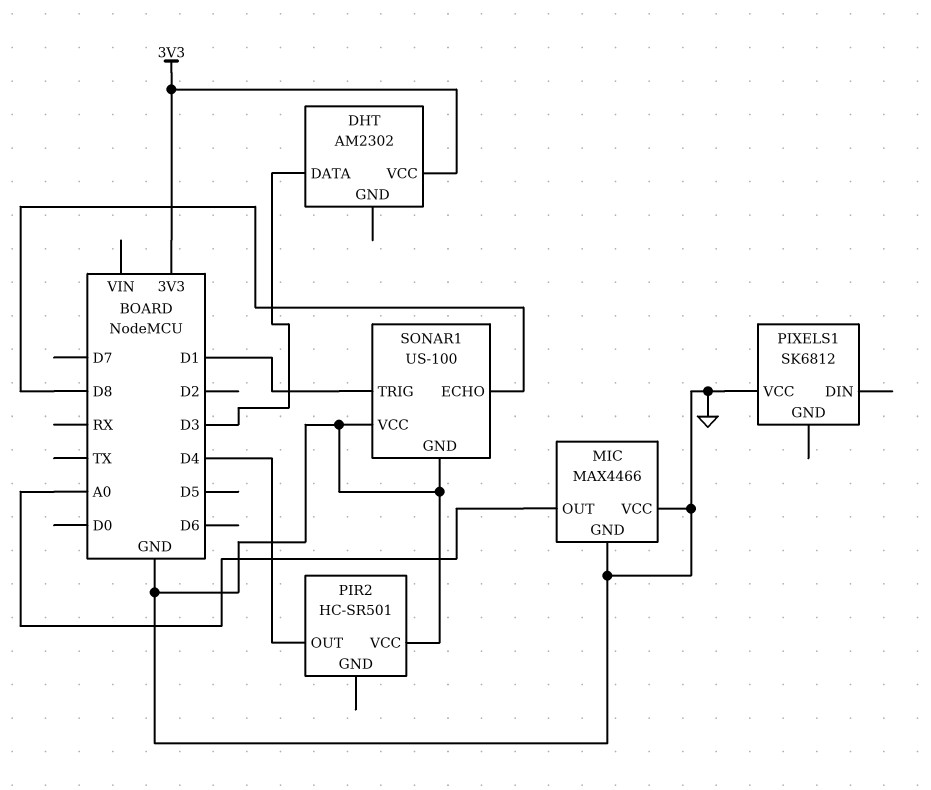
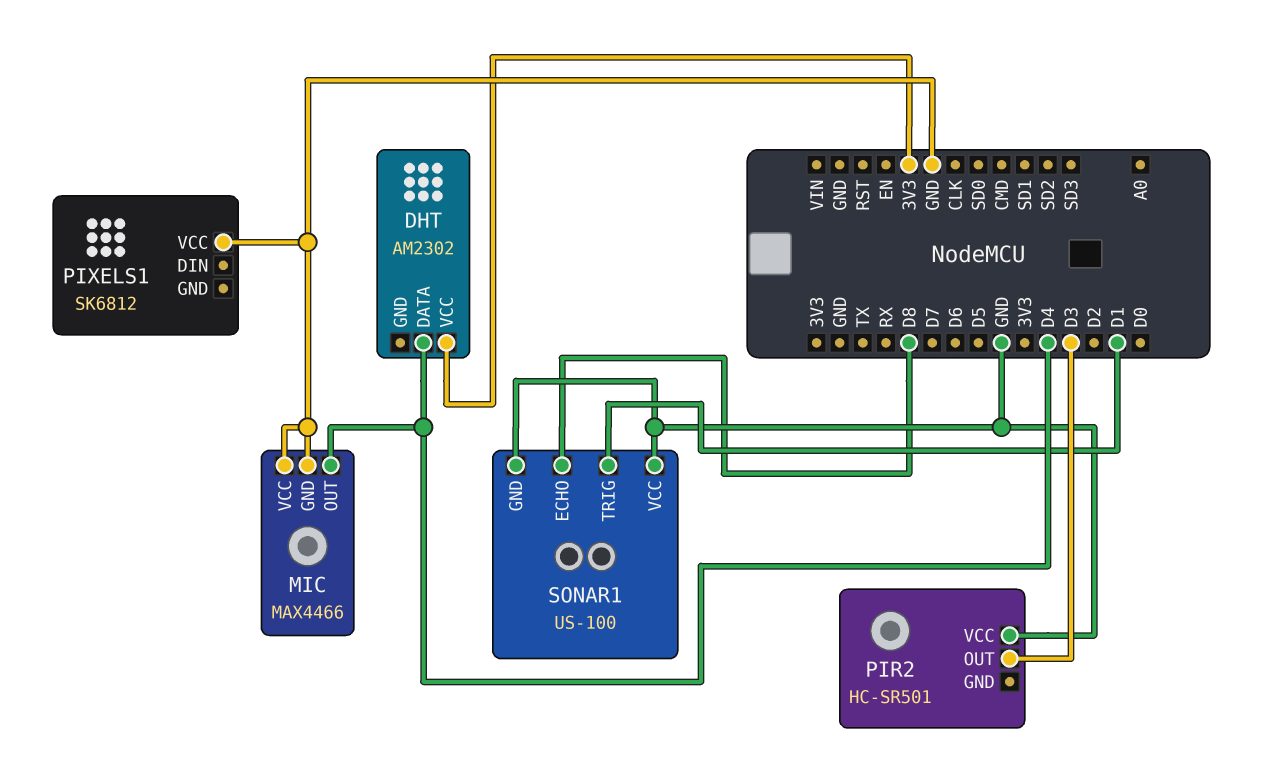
DHT pin DATA: D3 -> D4
MIC pin OUT: A0 -> D4
PIR2 pin OUT: D4 -> D3

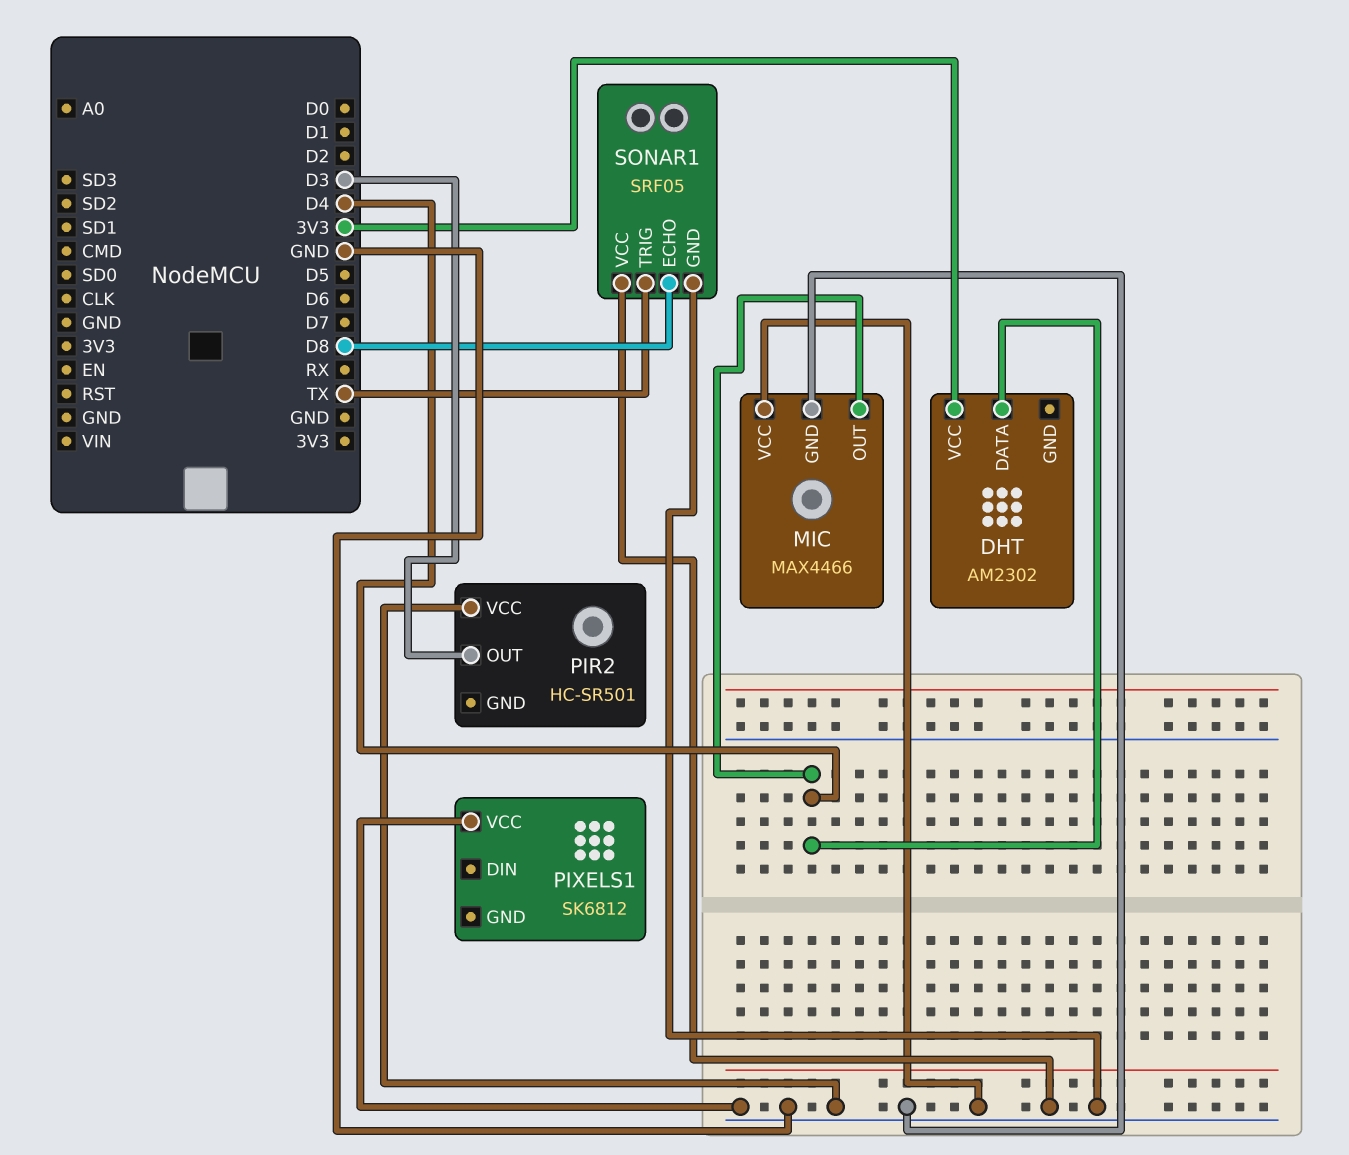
SONAR1: US-100 -> SRF05
SONAR1 pin TRIG: D1 -> TX

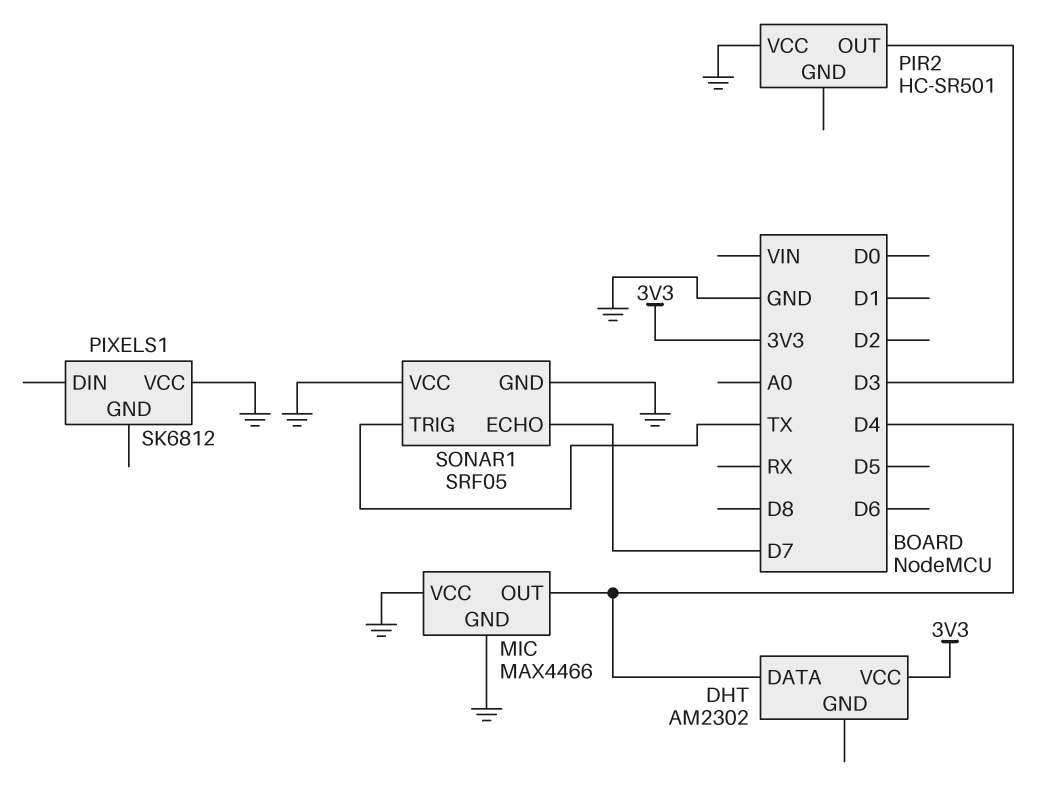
SONAR1 pin ECHO: D8 -> D7

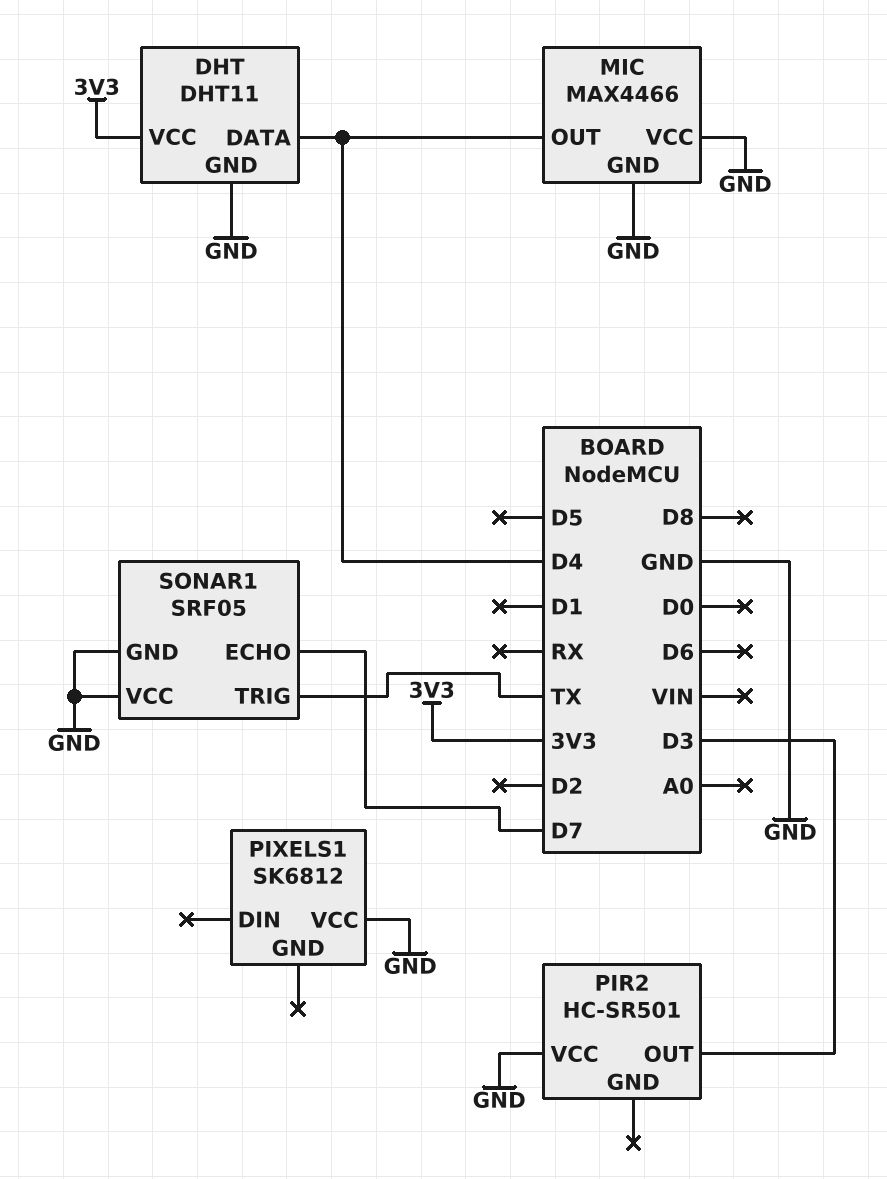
DHT: AM2302 -> DHT11
DHT pin GND: none -> GND

